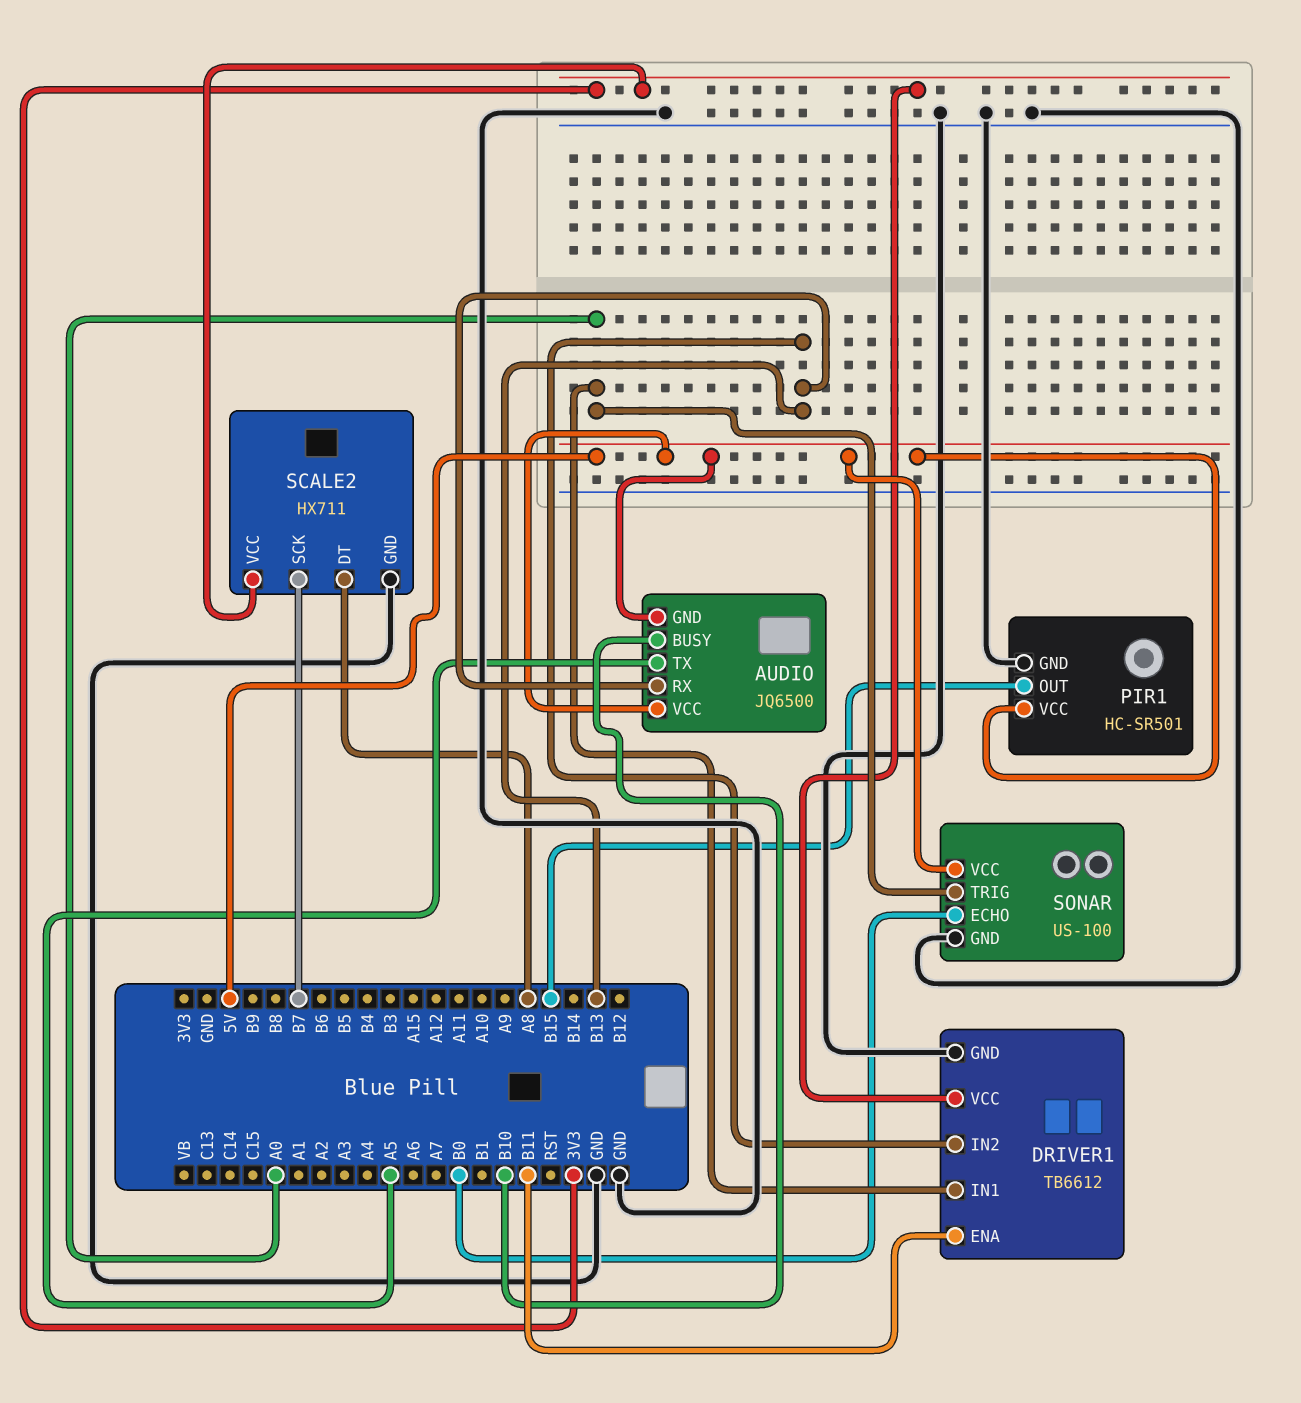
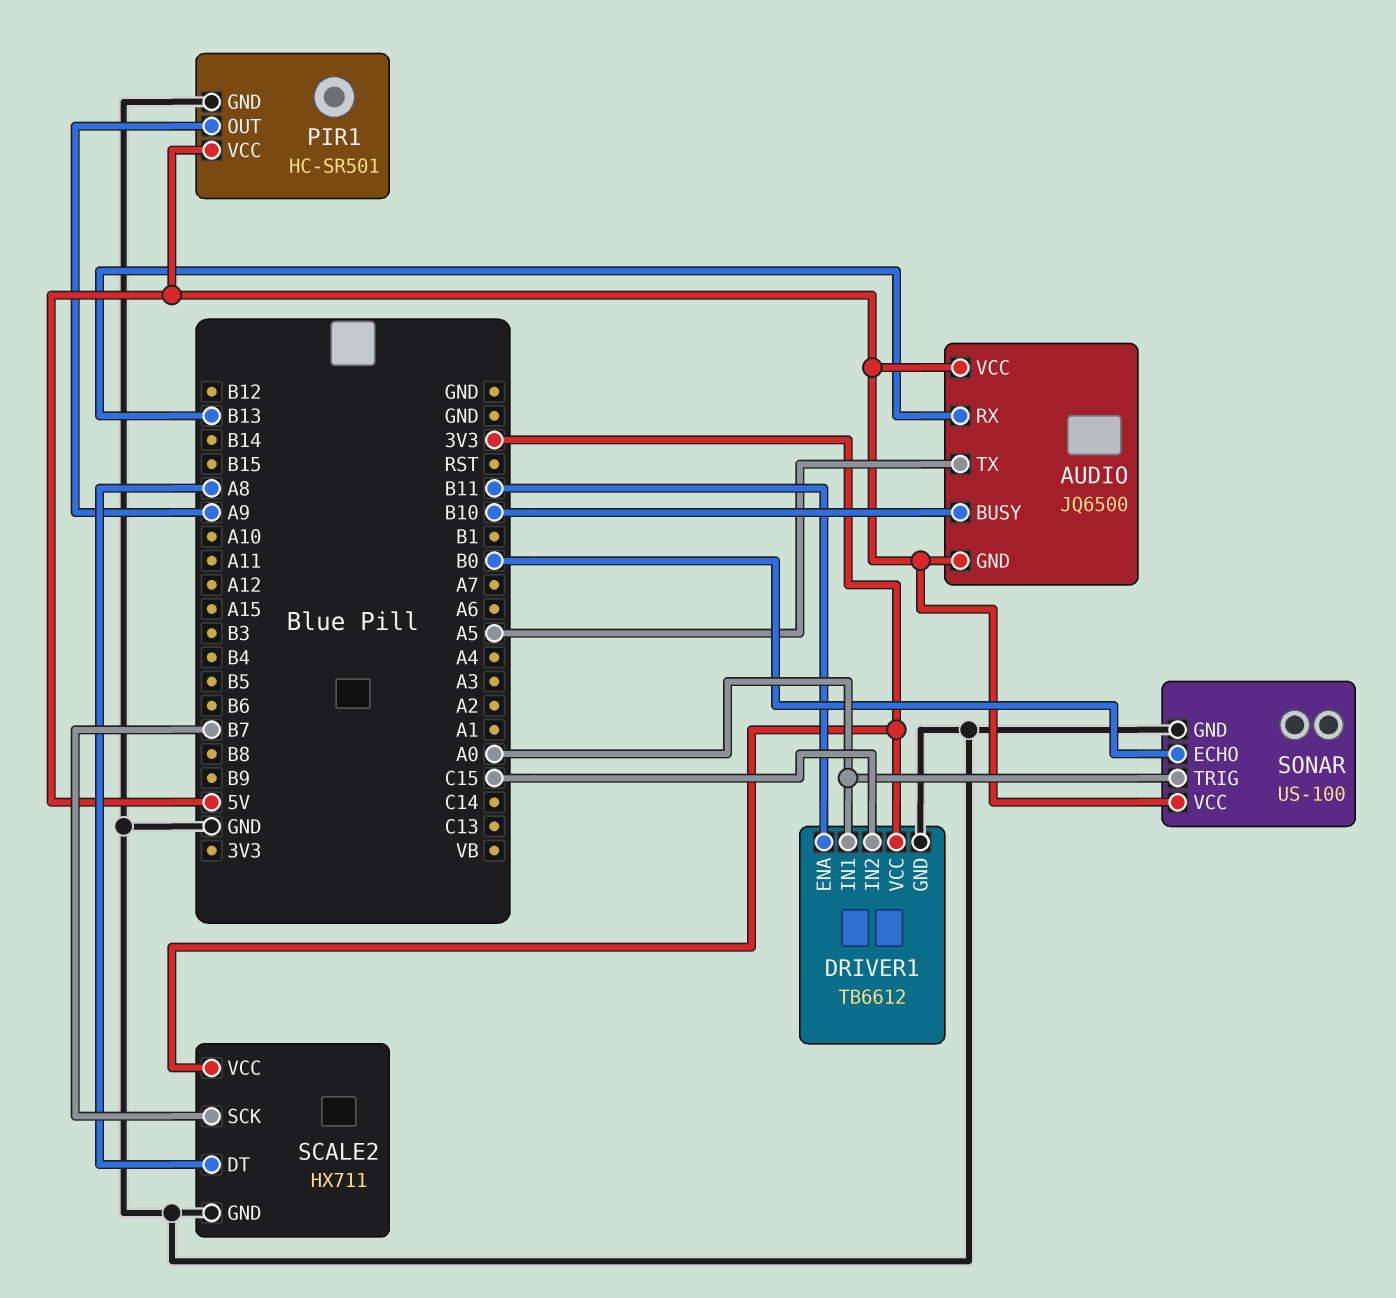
DRIVER1 pin IN2: B13 -> C15
PIR1 pin OUT: B15 -> A9

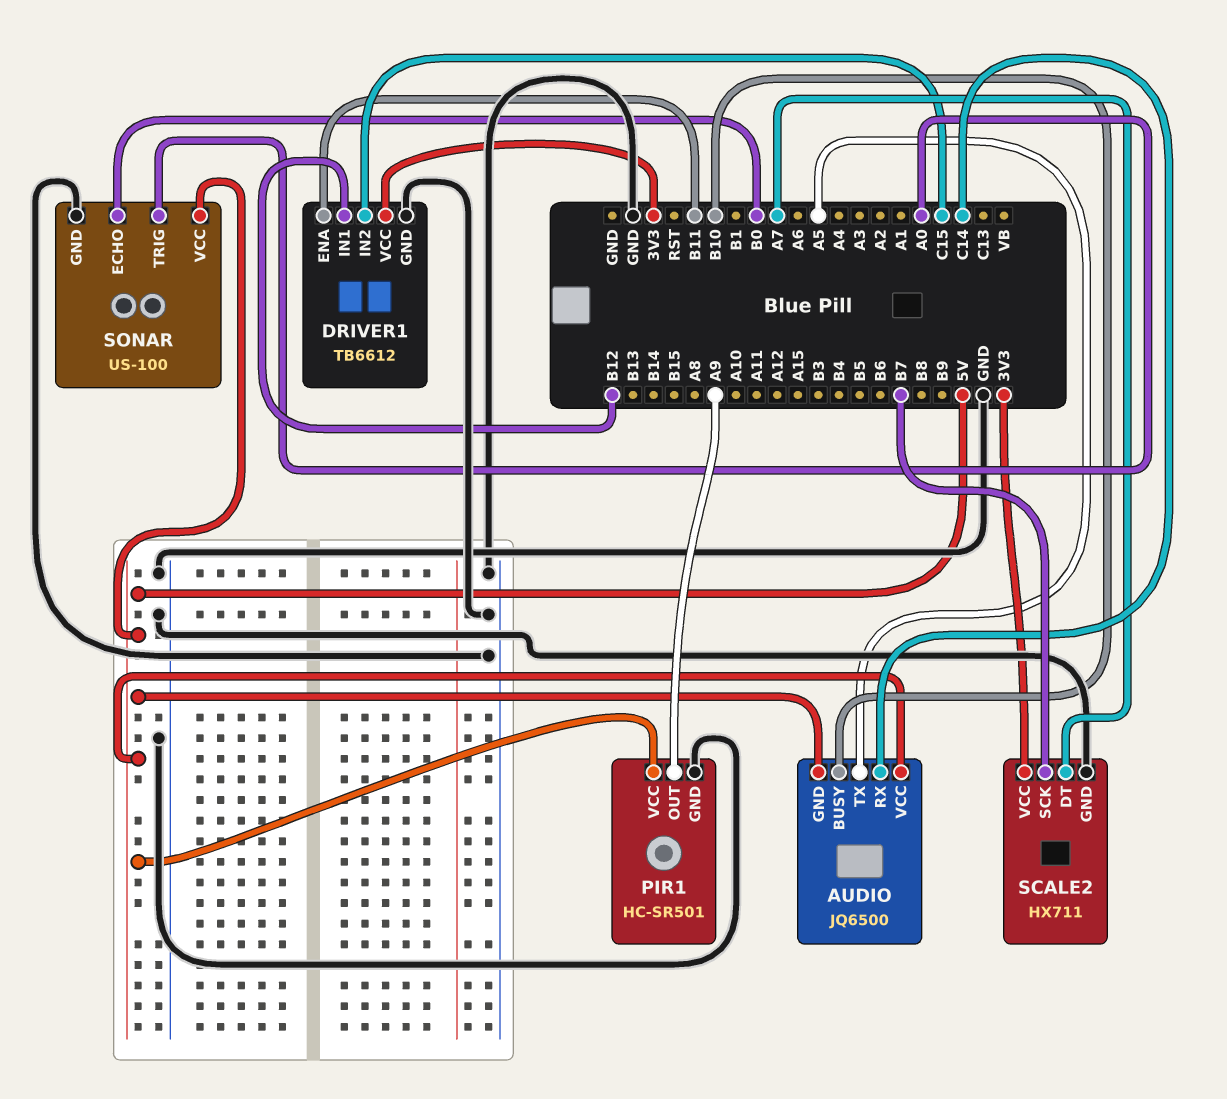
AUDIO pin RX: B13 -> C14
DRIVER1 pin IN1: A0 -> B12
SCALE2 pin DT: A8 -> A7

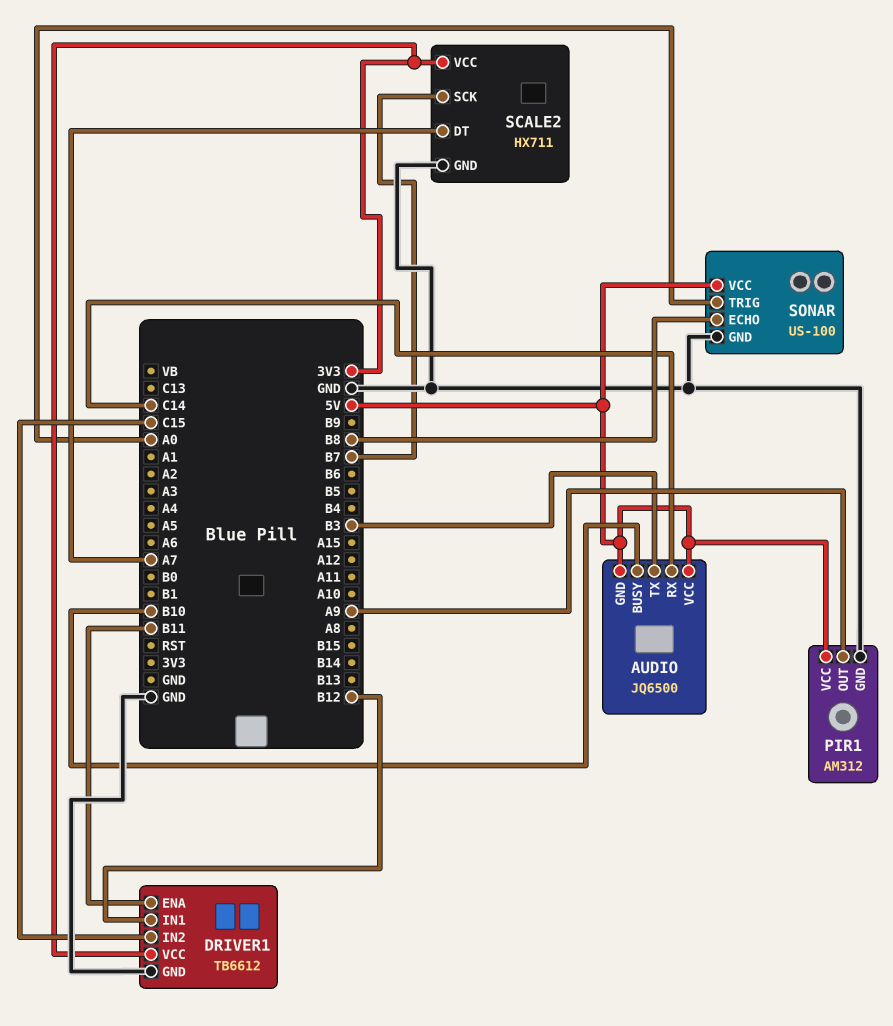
AUDIO pin TX: A5 -> B3
PIR1: HC-SR501 -> AM312
SONAR pin ECHO: B0 -> B8

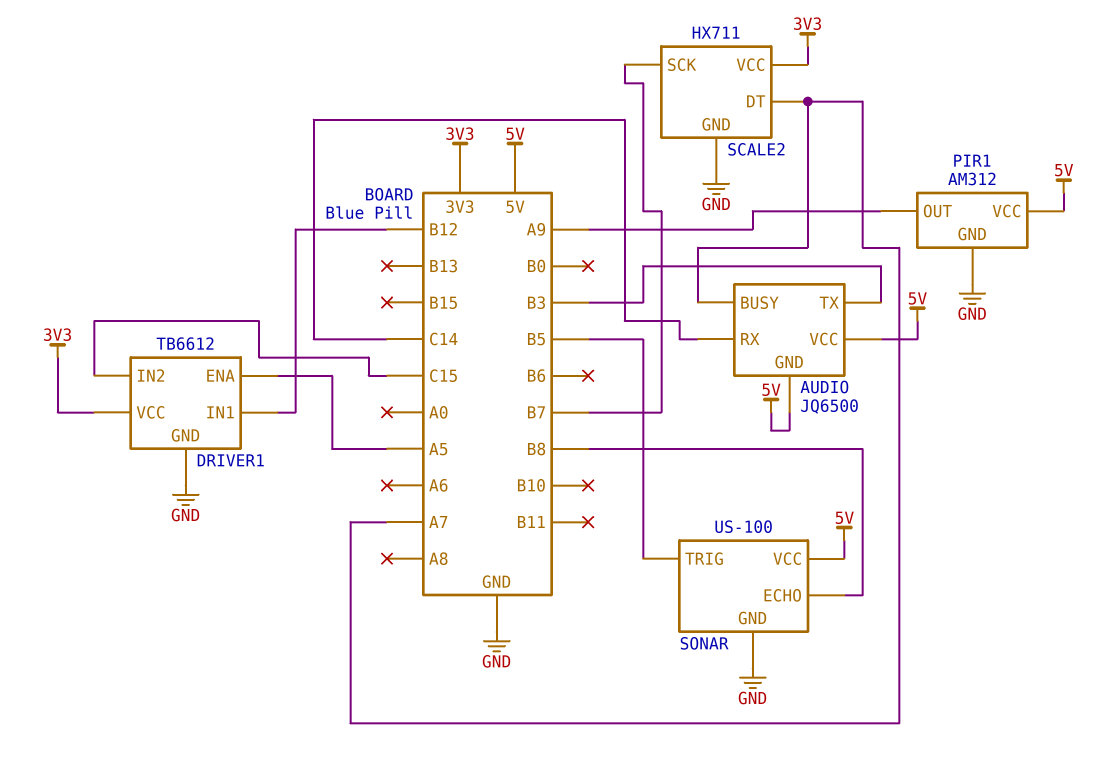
AUDIO pin BUSY: B10 -> A7
DRIVER1 pin ENA: B11 -> A5
SONAR pin TRIG: A0 -> B5

